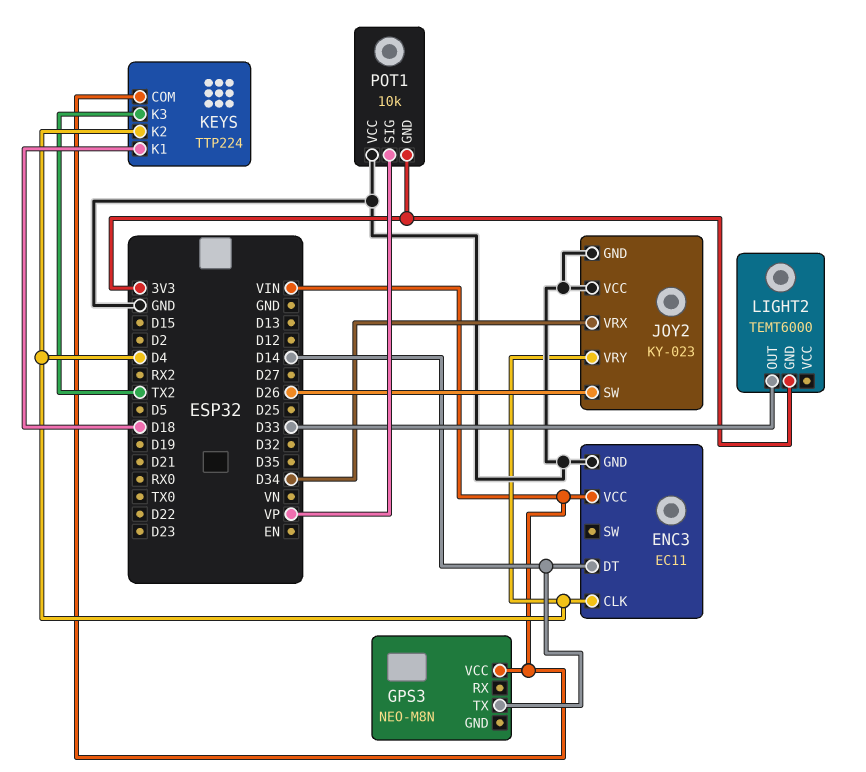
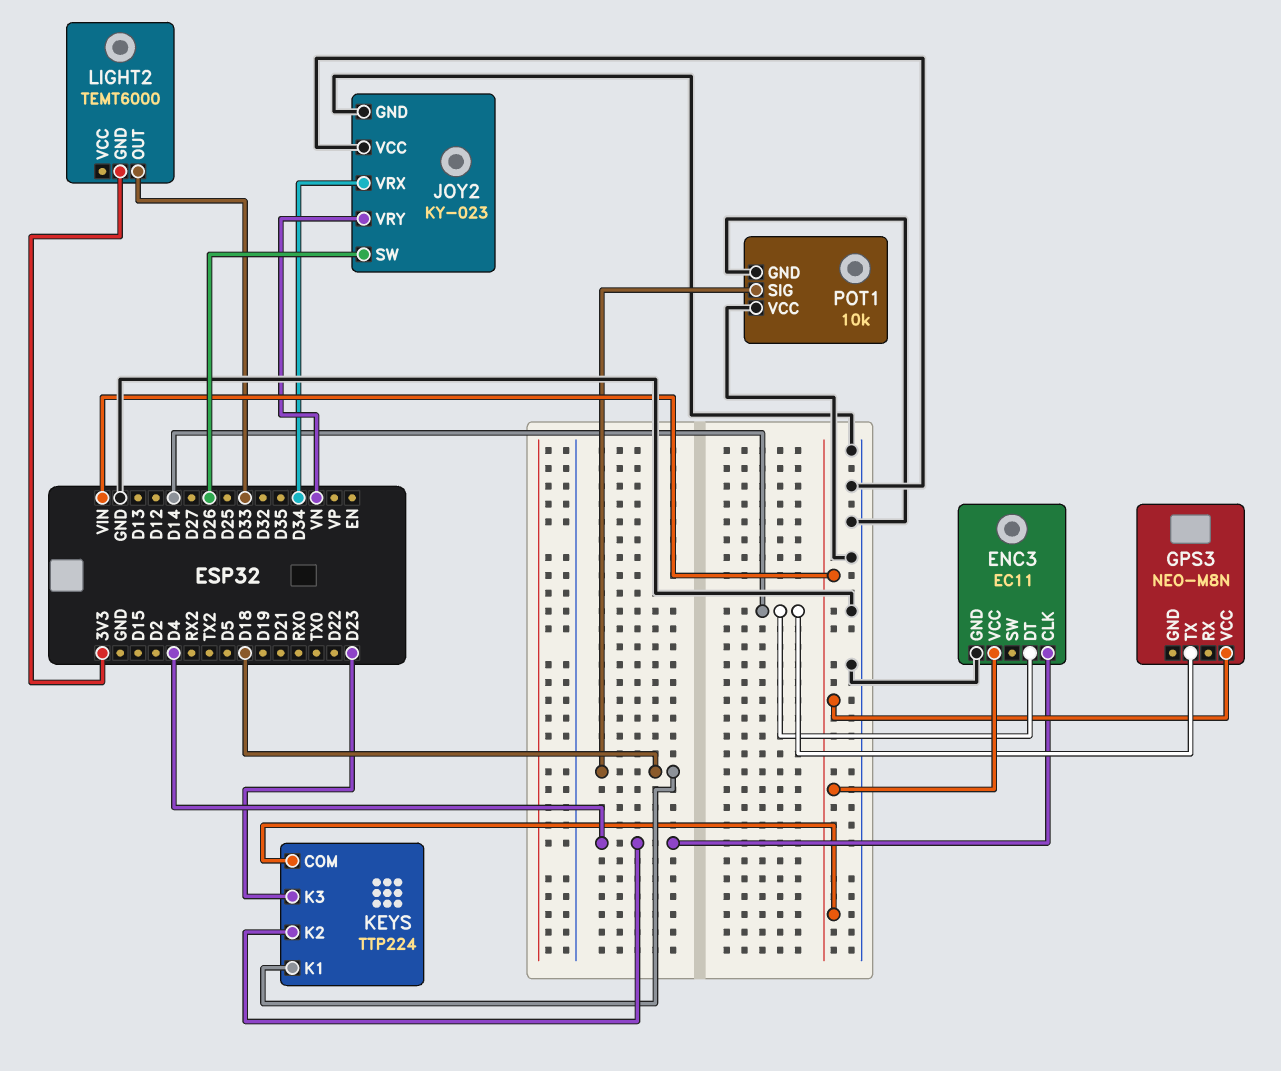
JOY2 pin VRY: D4 -> VN
KEYS pin K3: TX2 -> D23
POT1 pin GND: 3V3 -> GND
POT1 pin SIG: VP -> D18

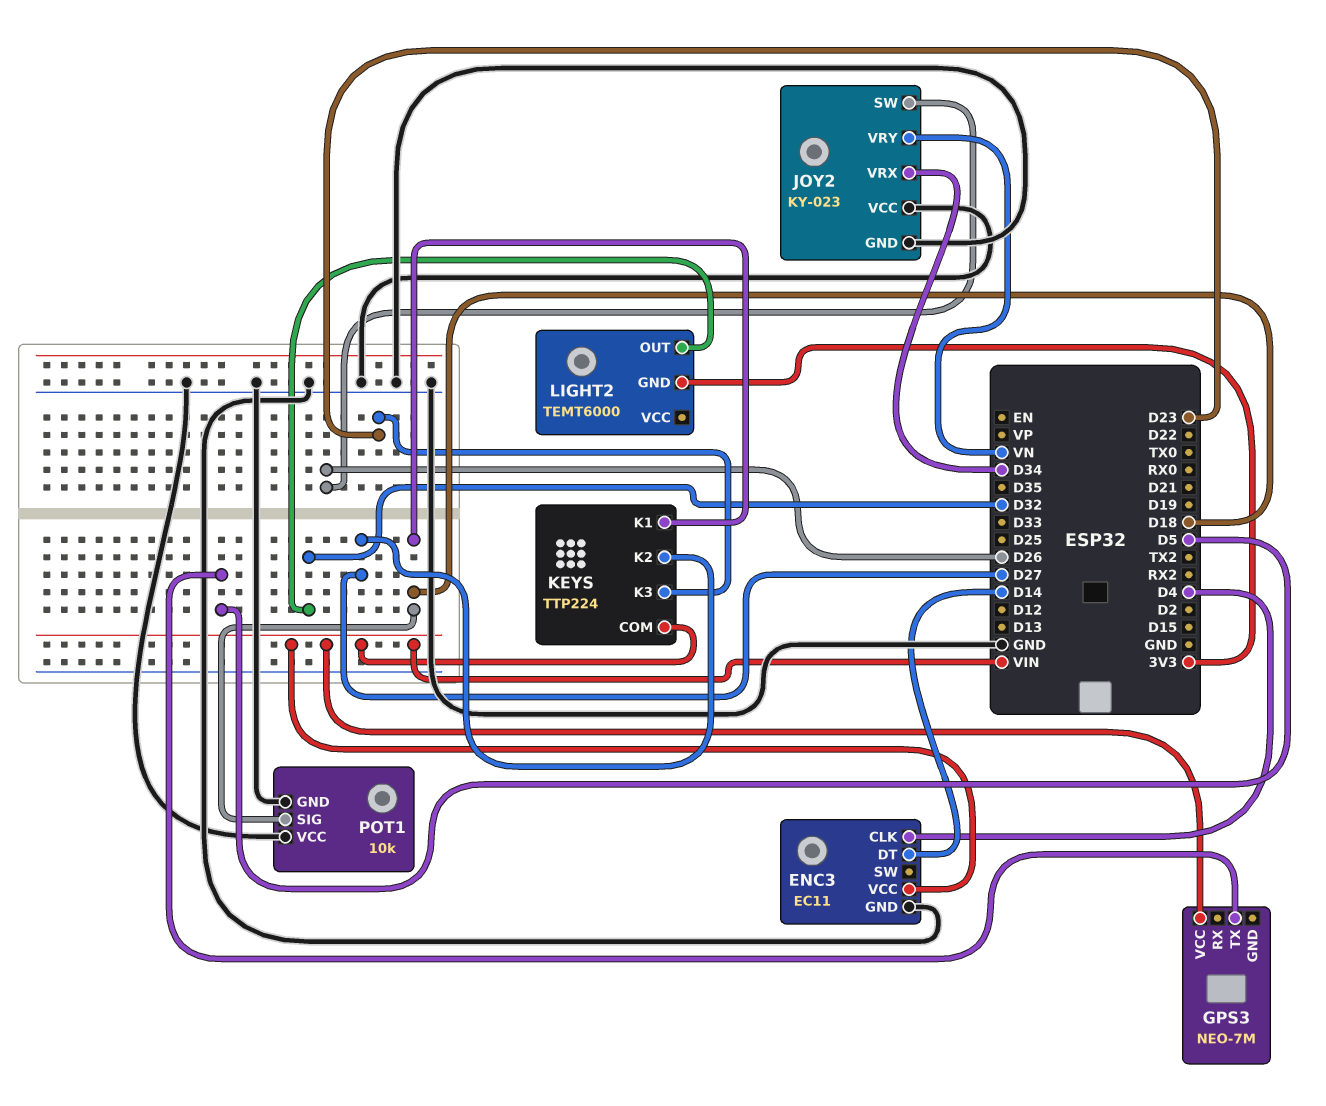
GPS3: NEO-M8N -> NEO-7M
GPS3 pin TX: D14 -> D5
KEYS pin K2: D4 -> D27
LIGHT2 pin OUT: D33 -> D32

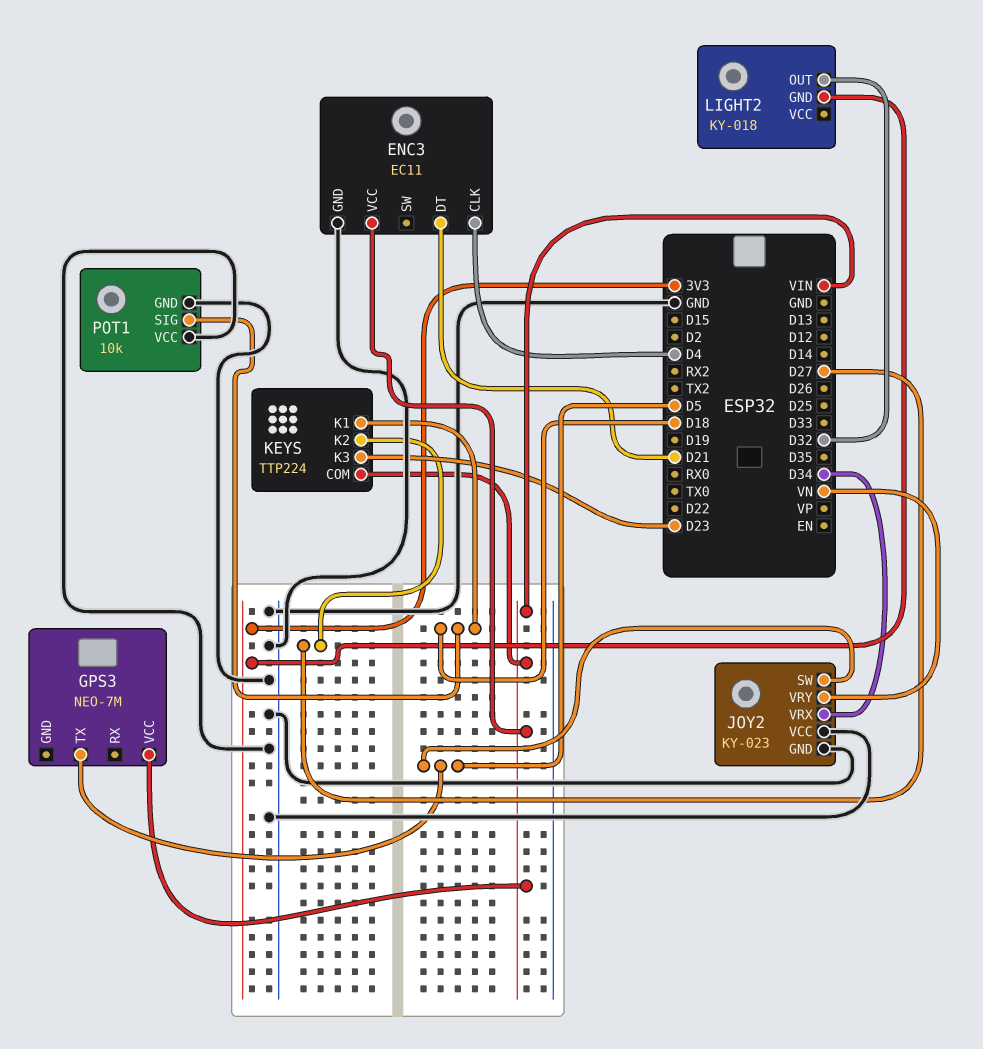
ENC3 pin DT: D14 -> D21
JOY2 pin SW: D26 -> D5
LIGHT2: TEMT6000 -> KY-018

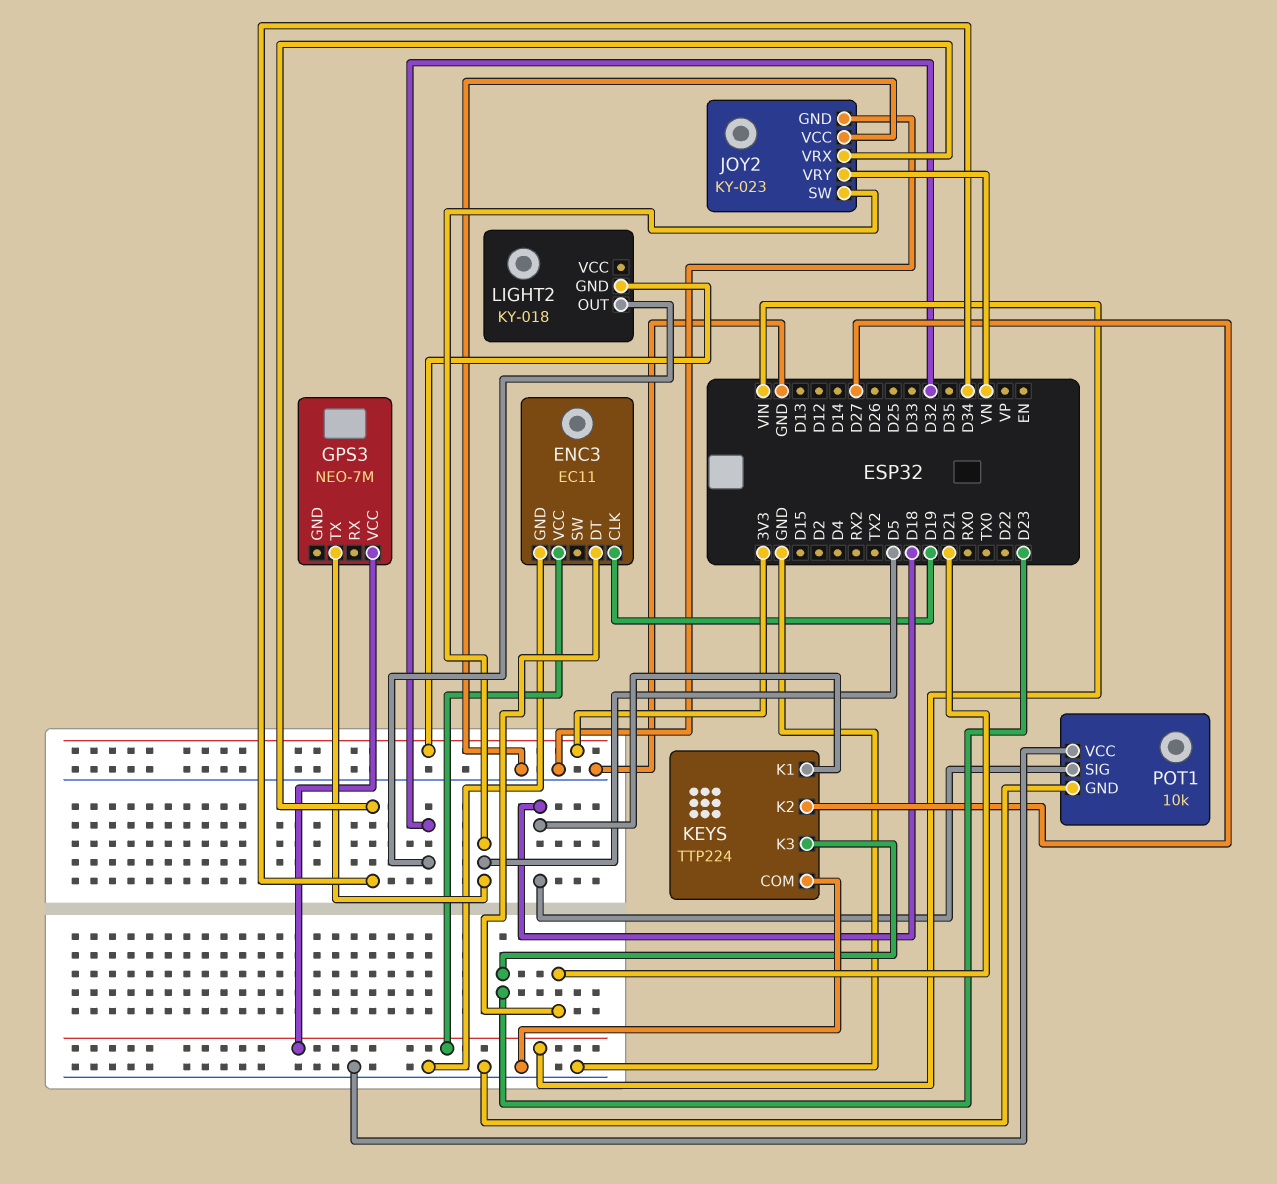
ENC3 pin CLK: D4 -> D19
KEYS pin COM: VIN -> GND

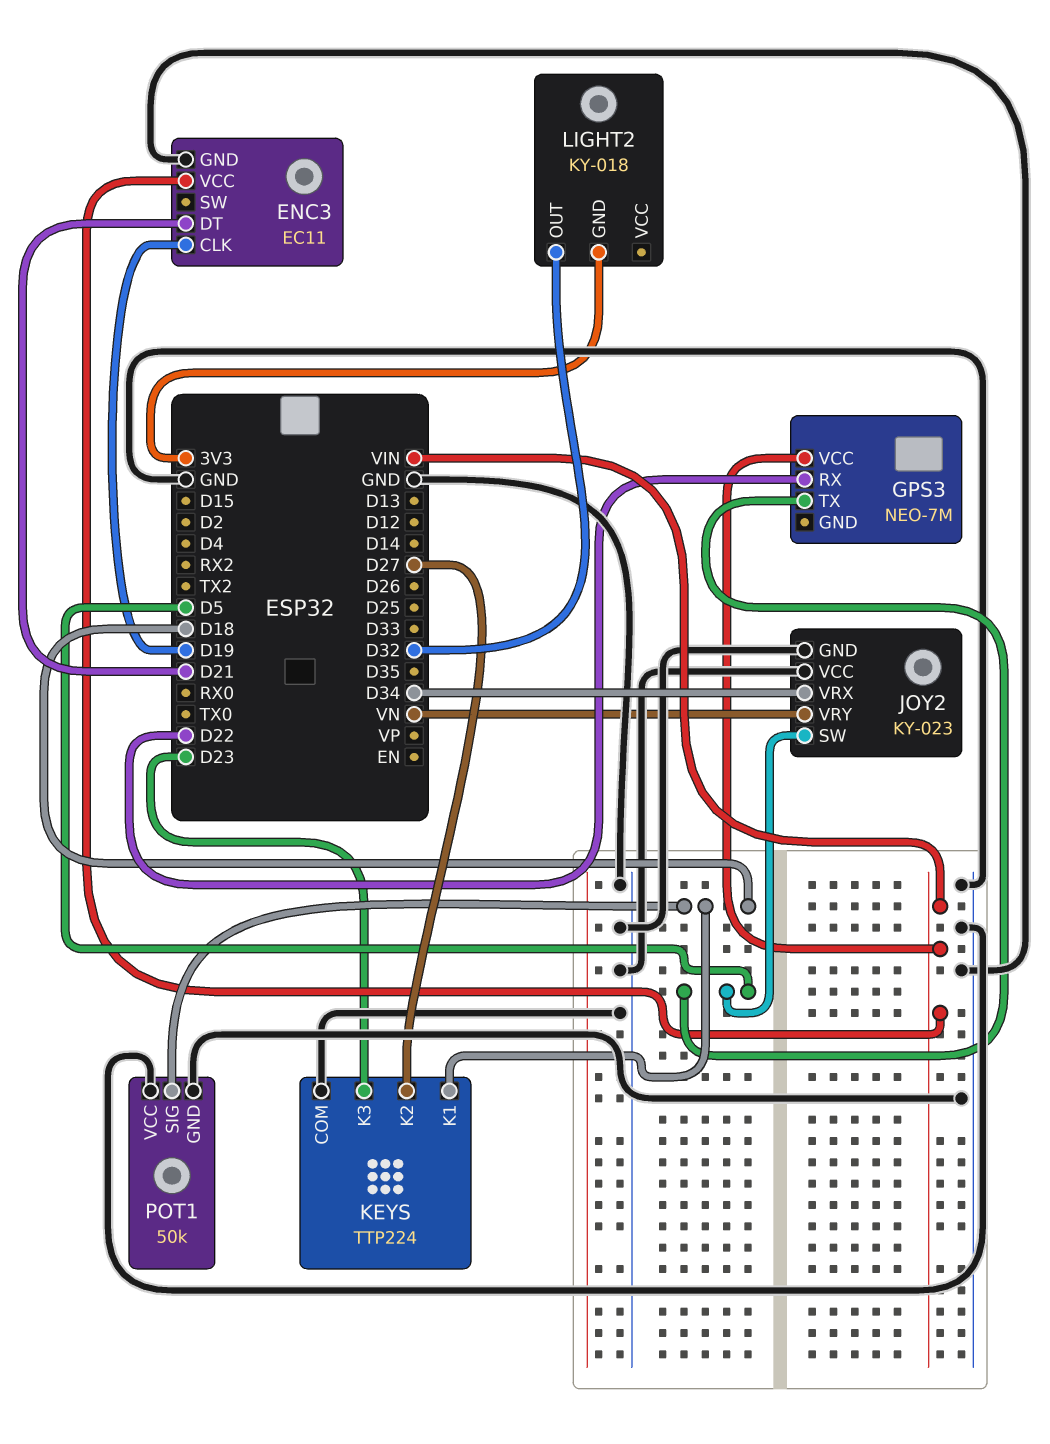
GPS3 pin RX: none -> D22
POT1: 10k -> 50k

